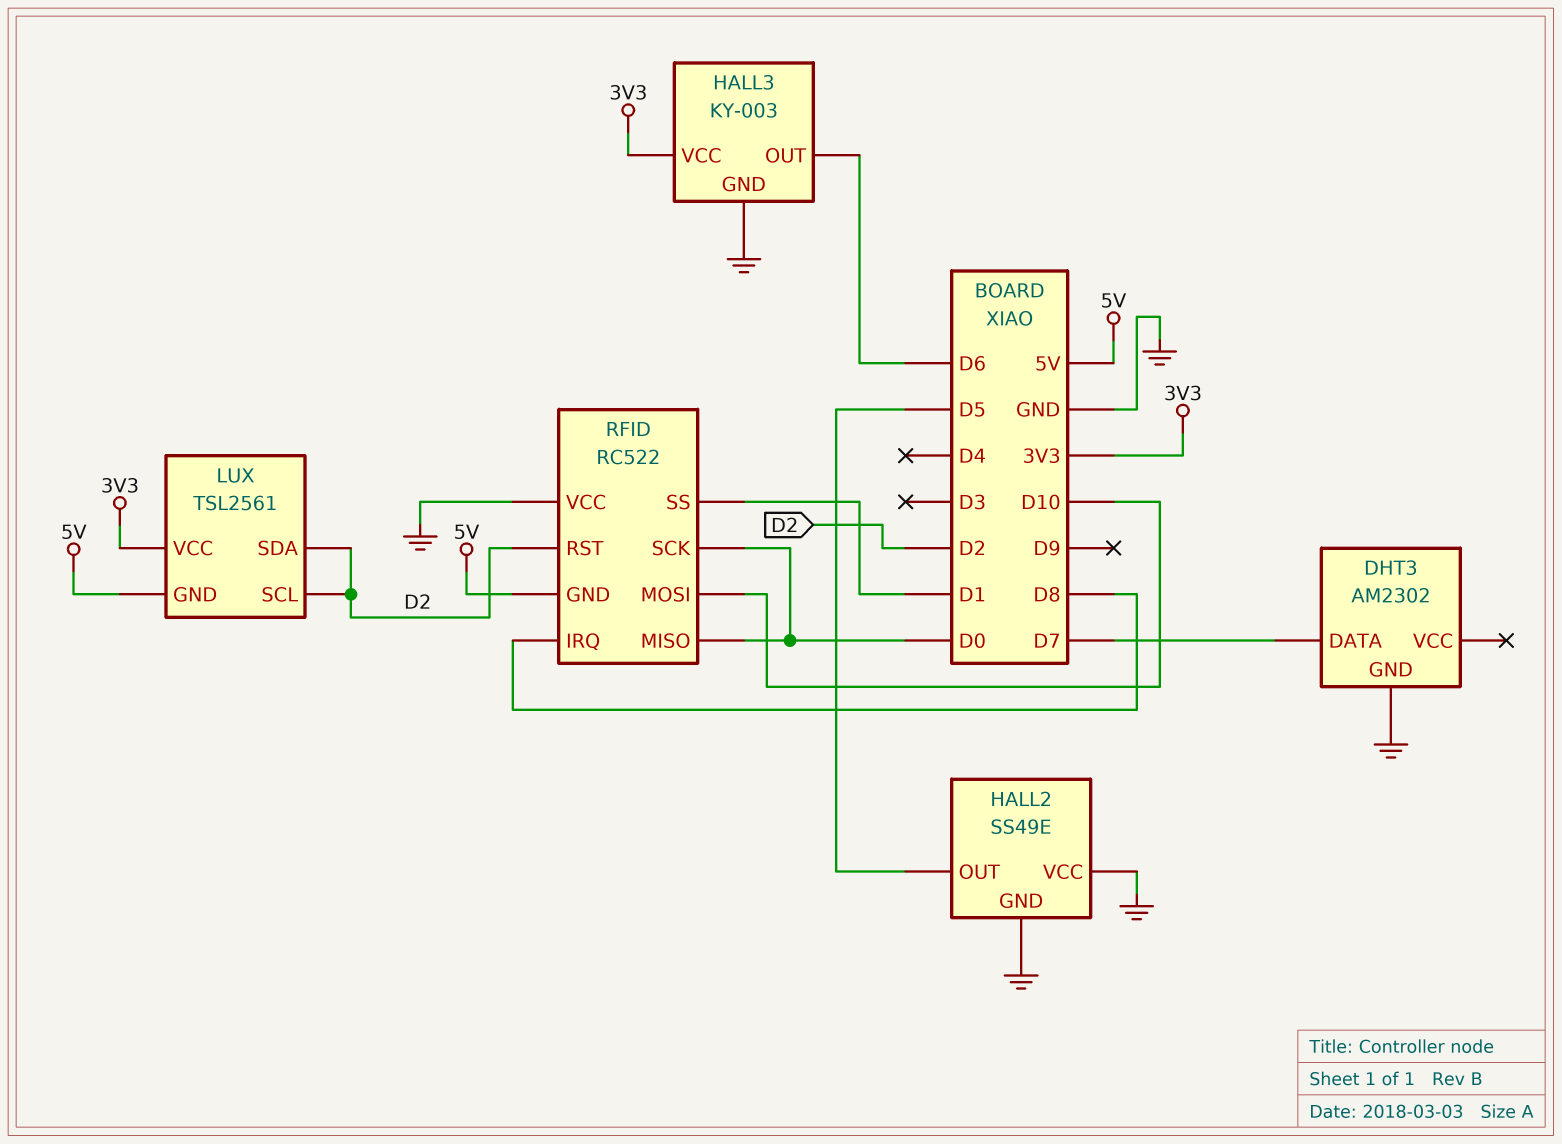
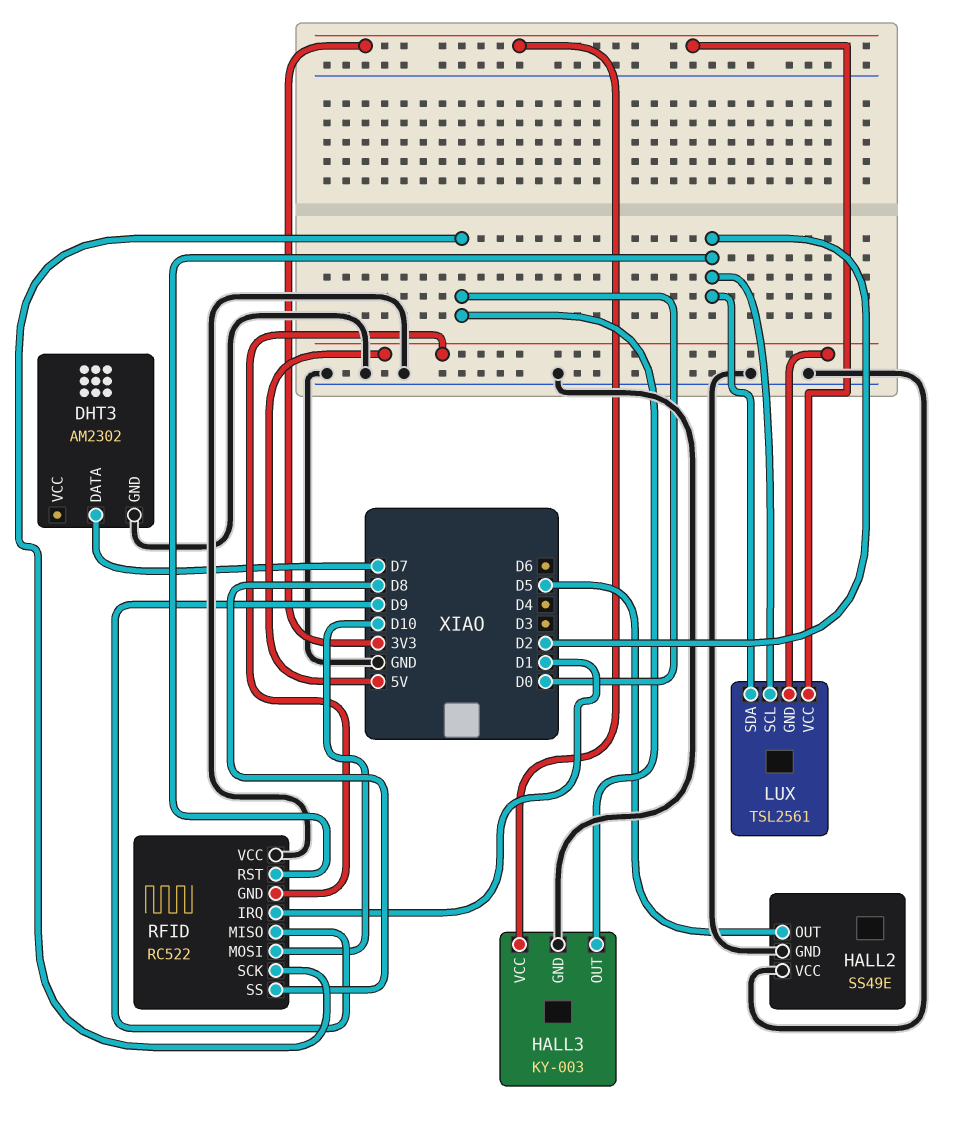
HALL3 pin OUT: D6 -> D0
RFID pin IRQ: D8 -> D1
RFID pin MISO: D0 -> D9
RFID pin SS: D1 -> D8

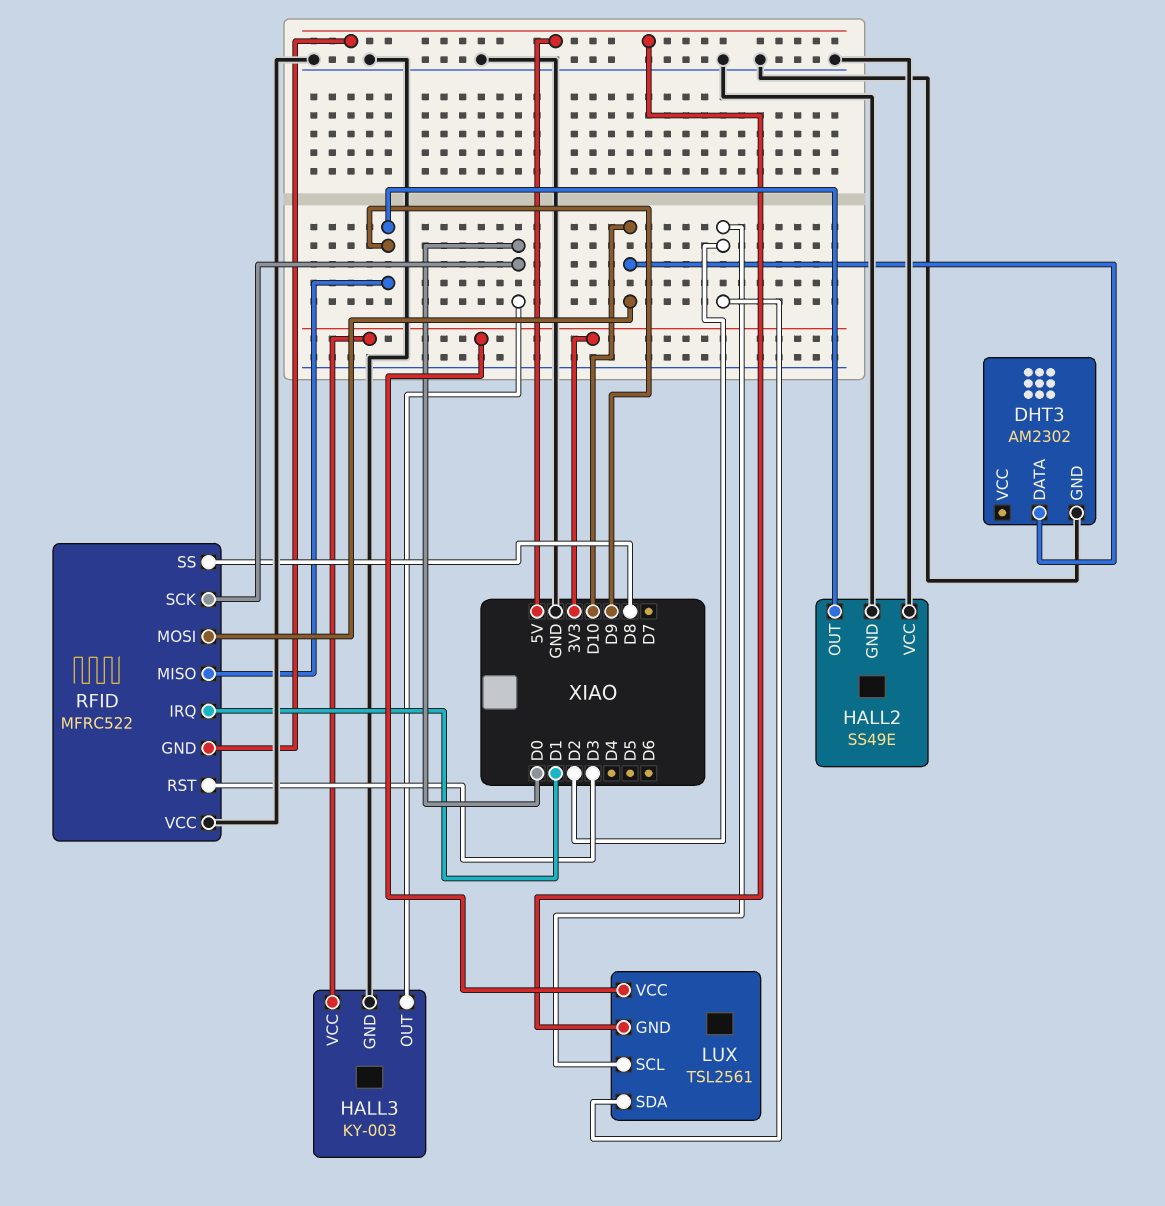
DHT3 pin DATA: D7 -> D10
HALL2 pin OUT: D5 -> D9
RFID: RC522 -> MFRC522
RFID pin RST: D2 -> D3

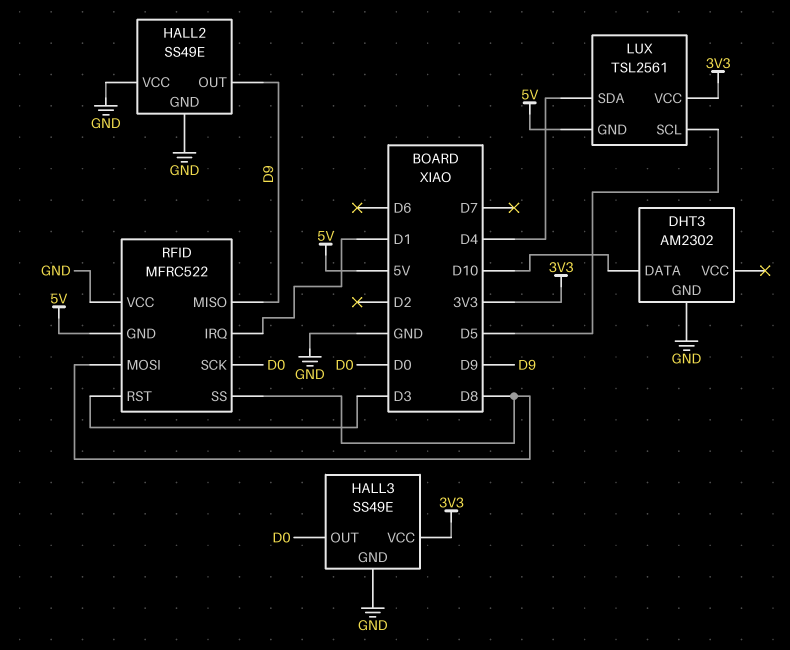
HALL3: KY-003 -> SS49E
LUX pin SCL: D2 -> D5
LUX pin SDA: D2 -> D4
RFID pin MOSI: D10 -> D8

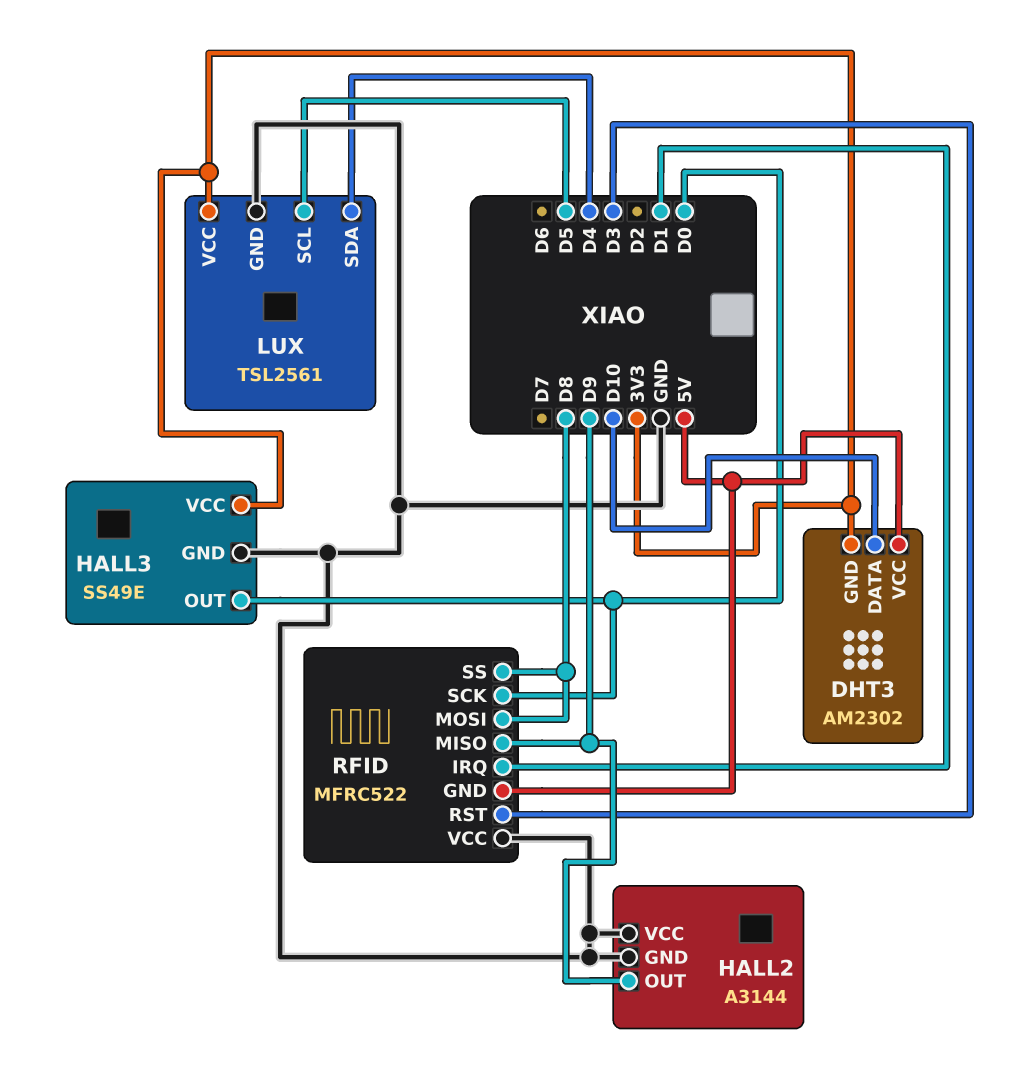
DHT3 pin GND: GND -> 3V3
DHT3 pin VCC: none -> 5V
HALL2: SS49E -> A3144
LUX pin GND: 5V -> GND

